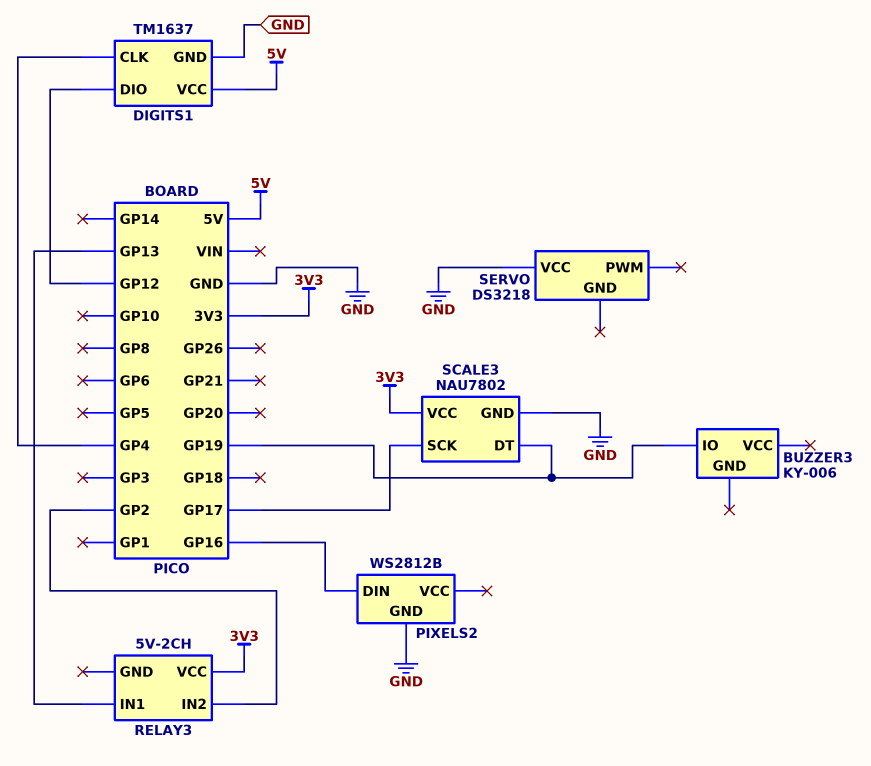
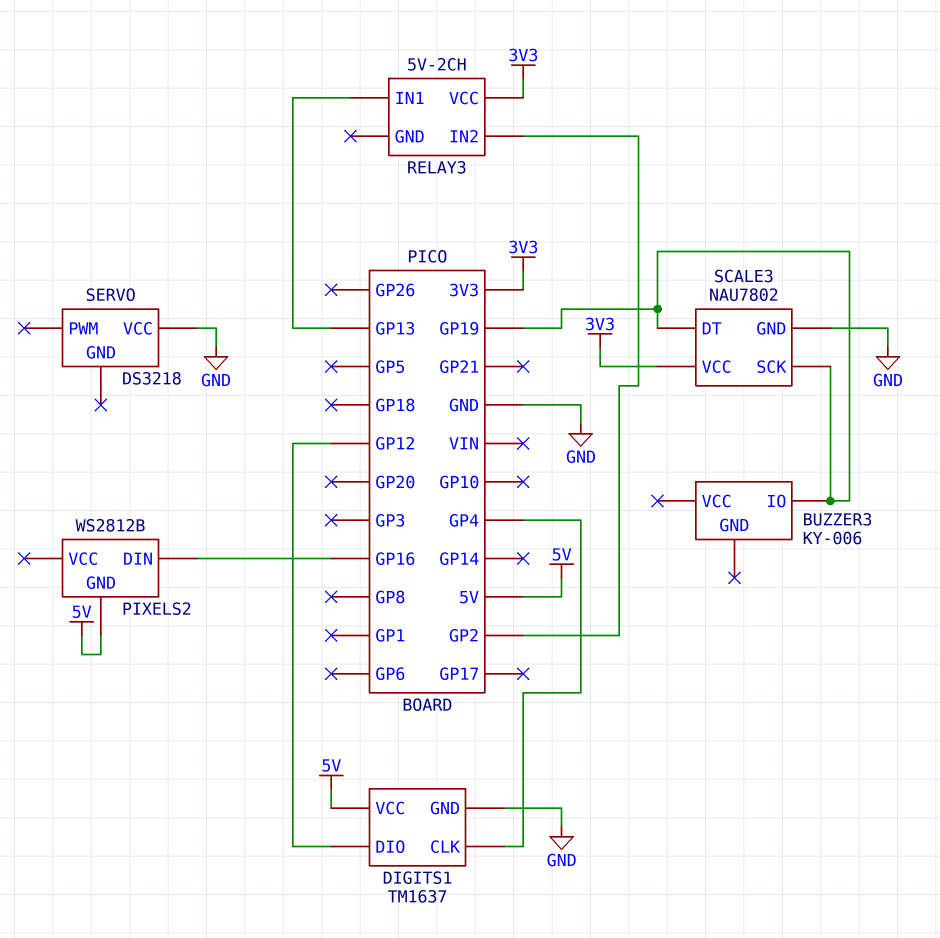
PIXELS2 pin GND: GND -> 5V
SCALE3 pin SCK: GP17 -> GP19

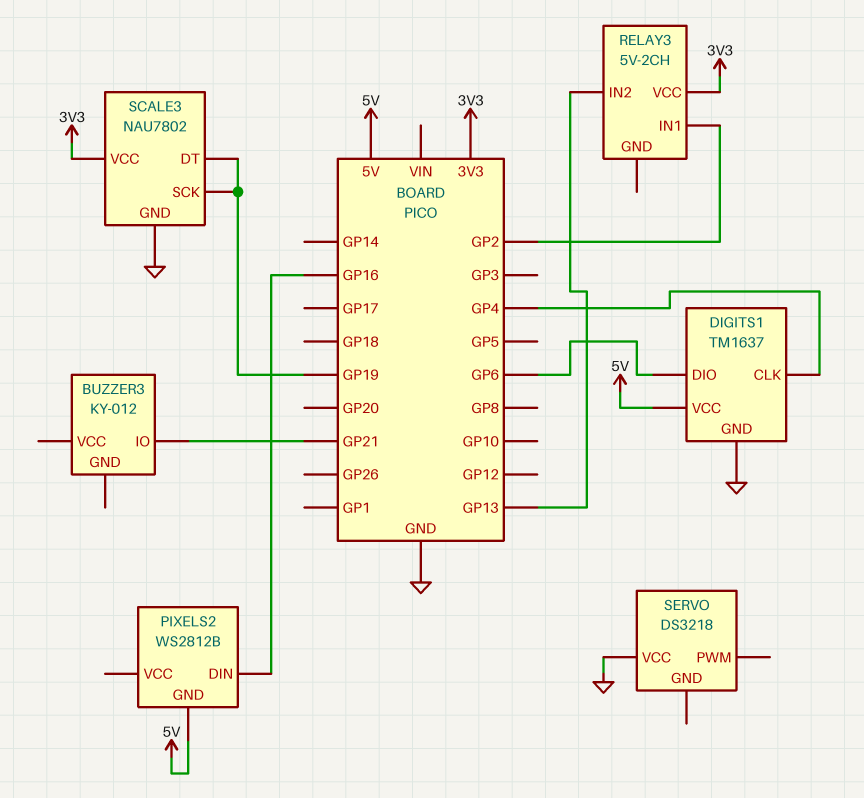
BUZZER3: KY-006 -> KY-012
BUZZER3 pin IO: GP19 -> GP21
DIGITS1 pin DIO: GP12 -> GP6
RELAY3 pin IN1: GP13 -> GP2
RELAY3 pin IN2: GP2 -> GP13

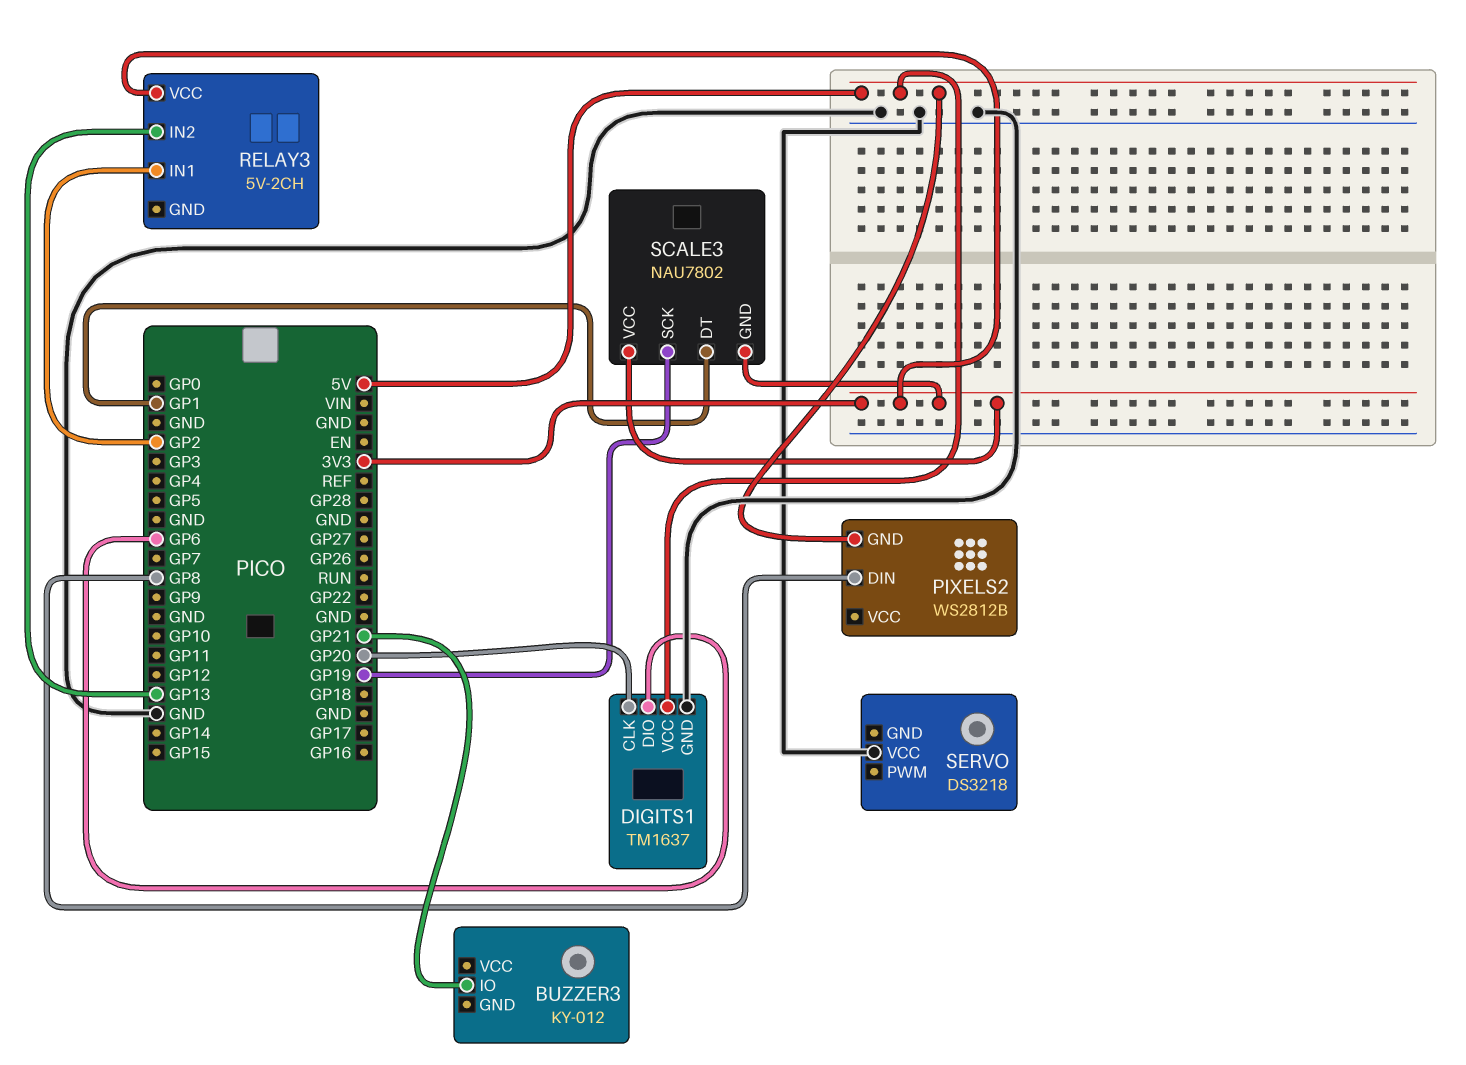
DIGITS1 pin CLK: GP4 -> GP20
PIXELS2 pin DIN: GP16 -> GP8
SCALE3 pin DT: GP19 -> GP1
SCALE3 pin GND: GND -> 3V3

